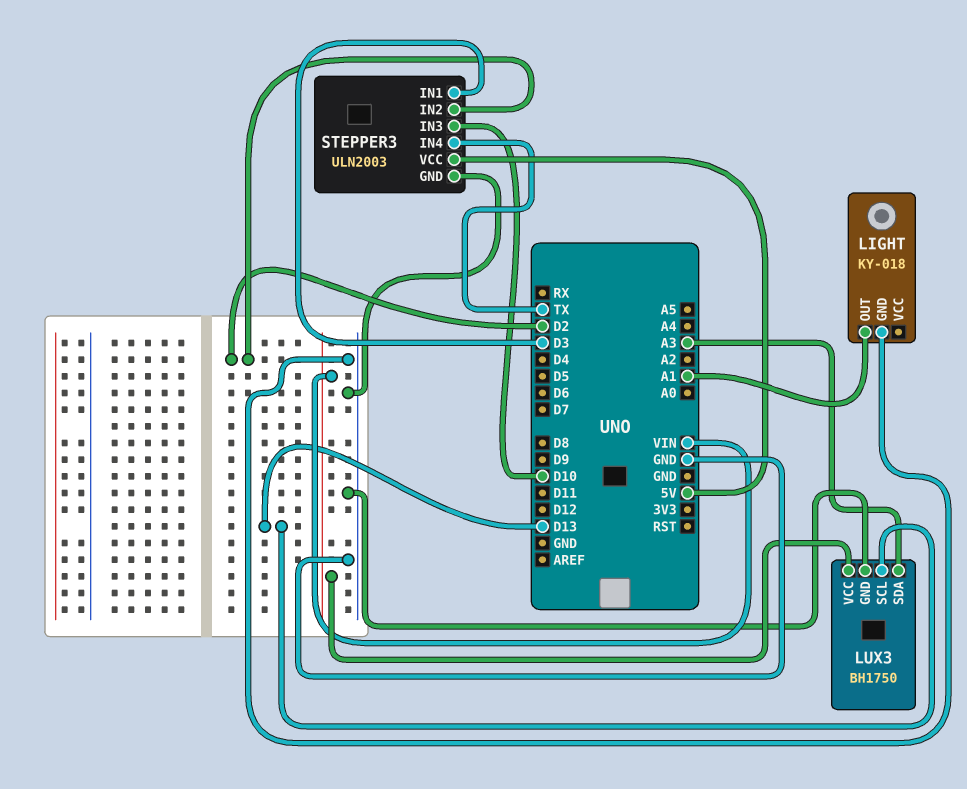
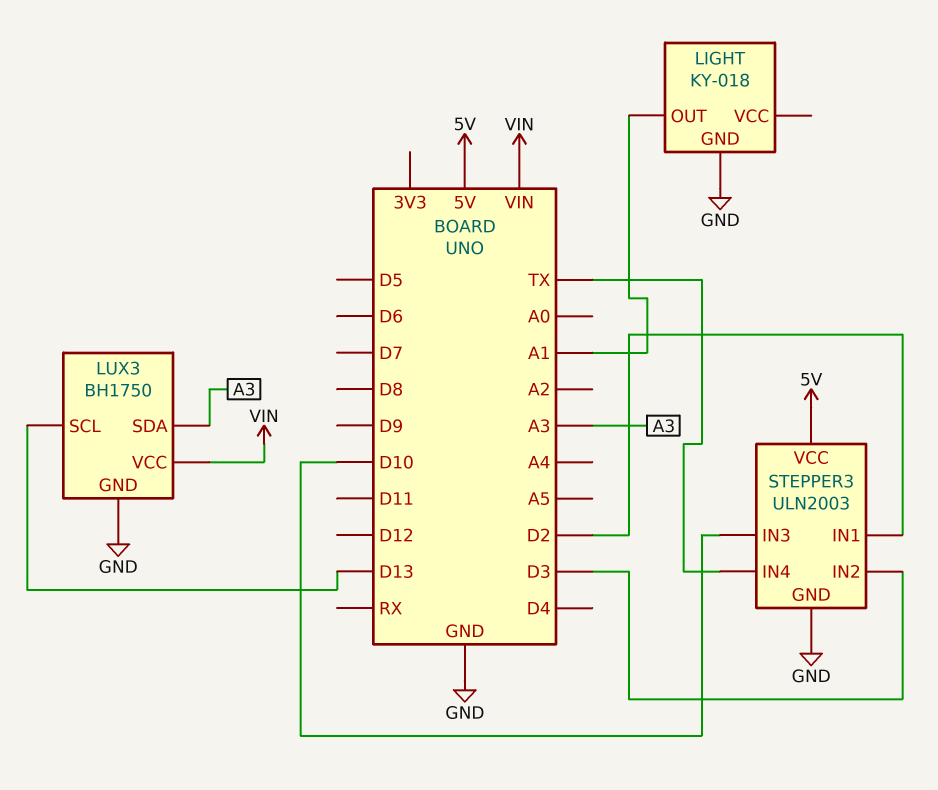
STEPPER3 pin IN1: D3 -> D2
STEPPER3 pin IN2: D2 -> D3

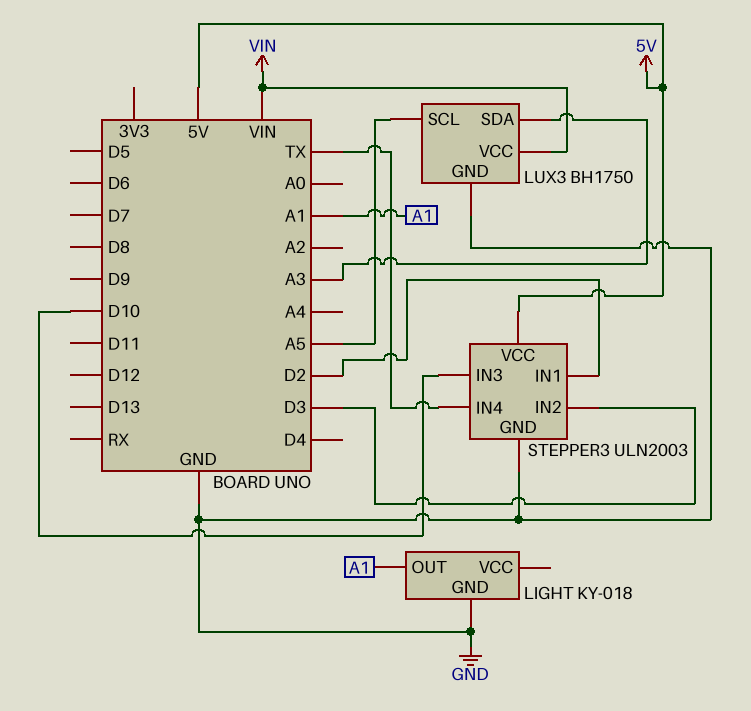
LUX3 pin SCL: D13 -> A5

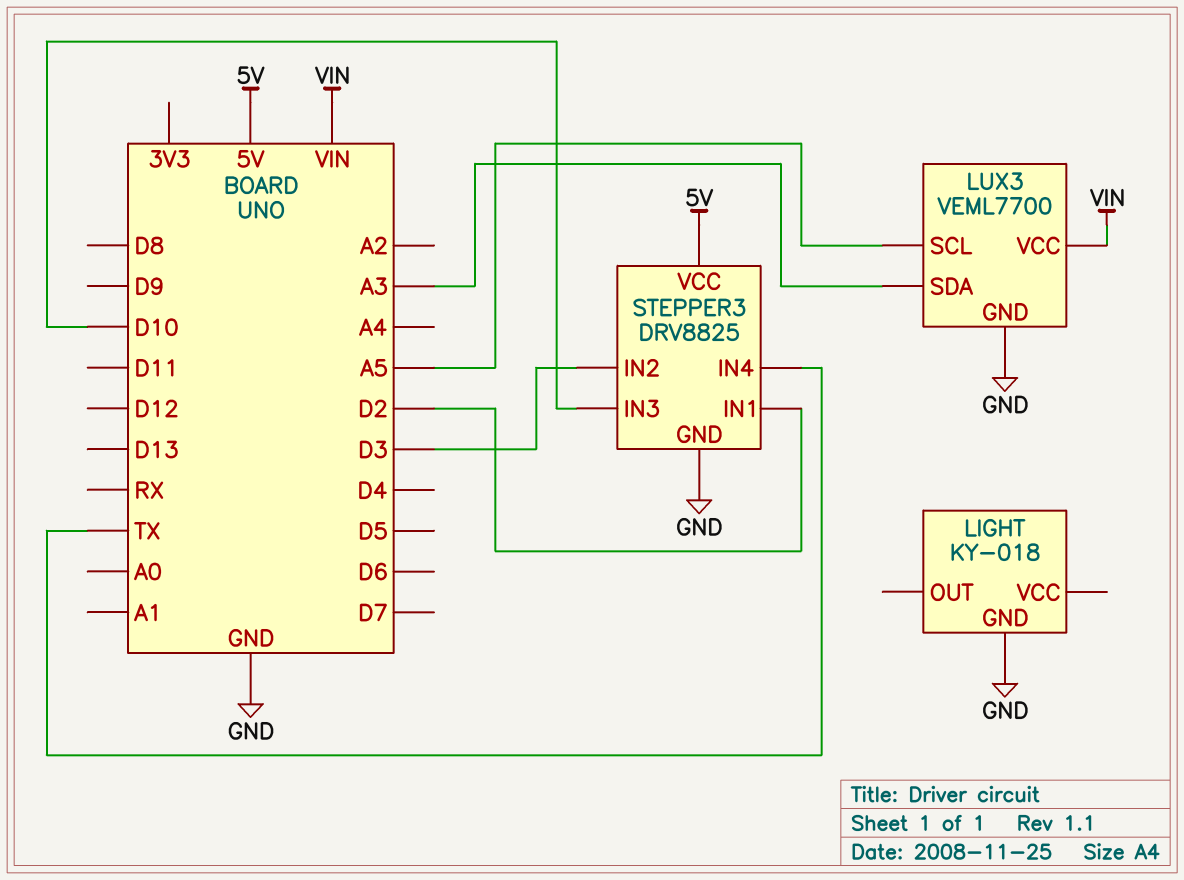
LIGHT pin OUT: A1 -> none
LUX3: BH1750 -> VEML7700
STEPPER3: ULN2003 -> DRV8825

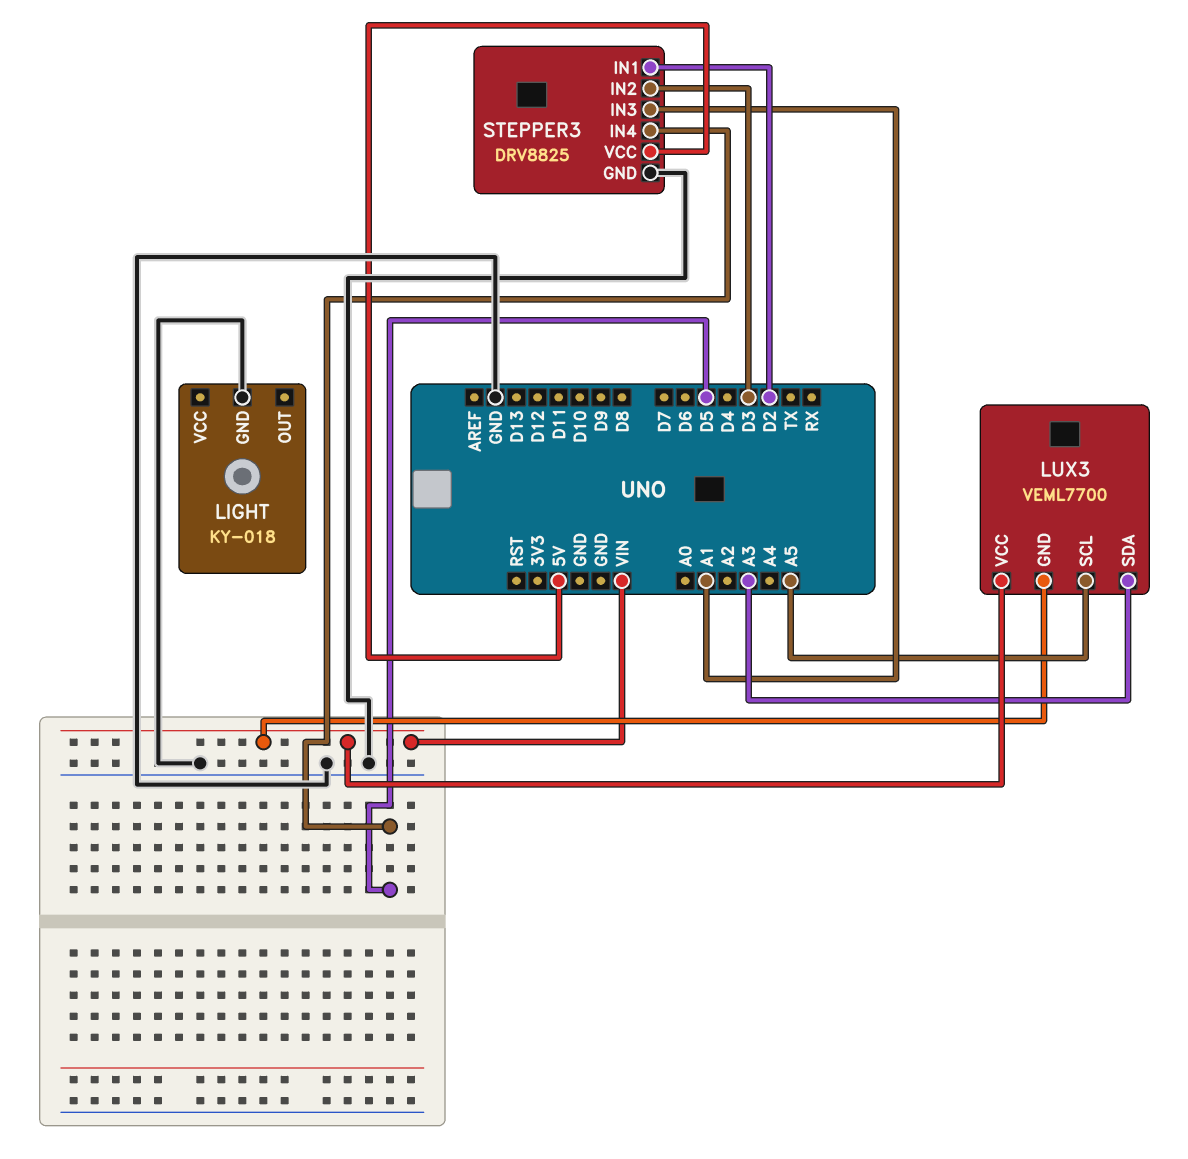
LUX3 pin GND: GND -> VIN
STEPPER3 pin IN3: D10 -> A1
STEPPER3 pin IN4: TX -> D5

